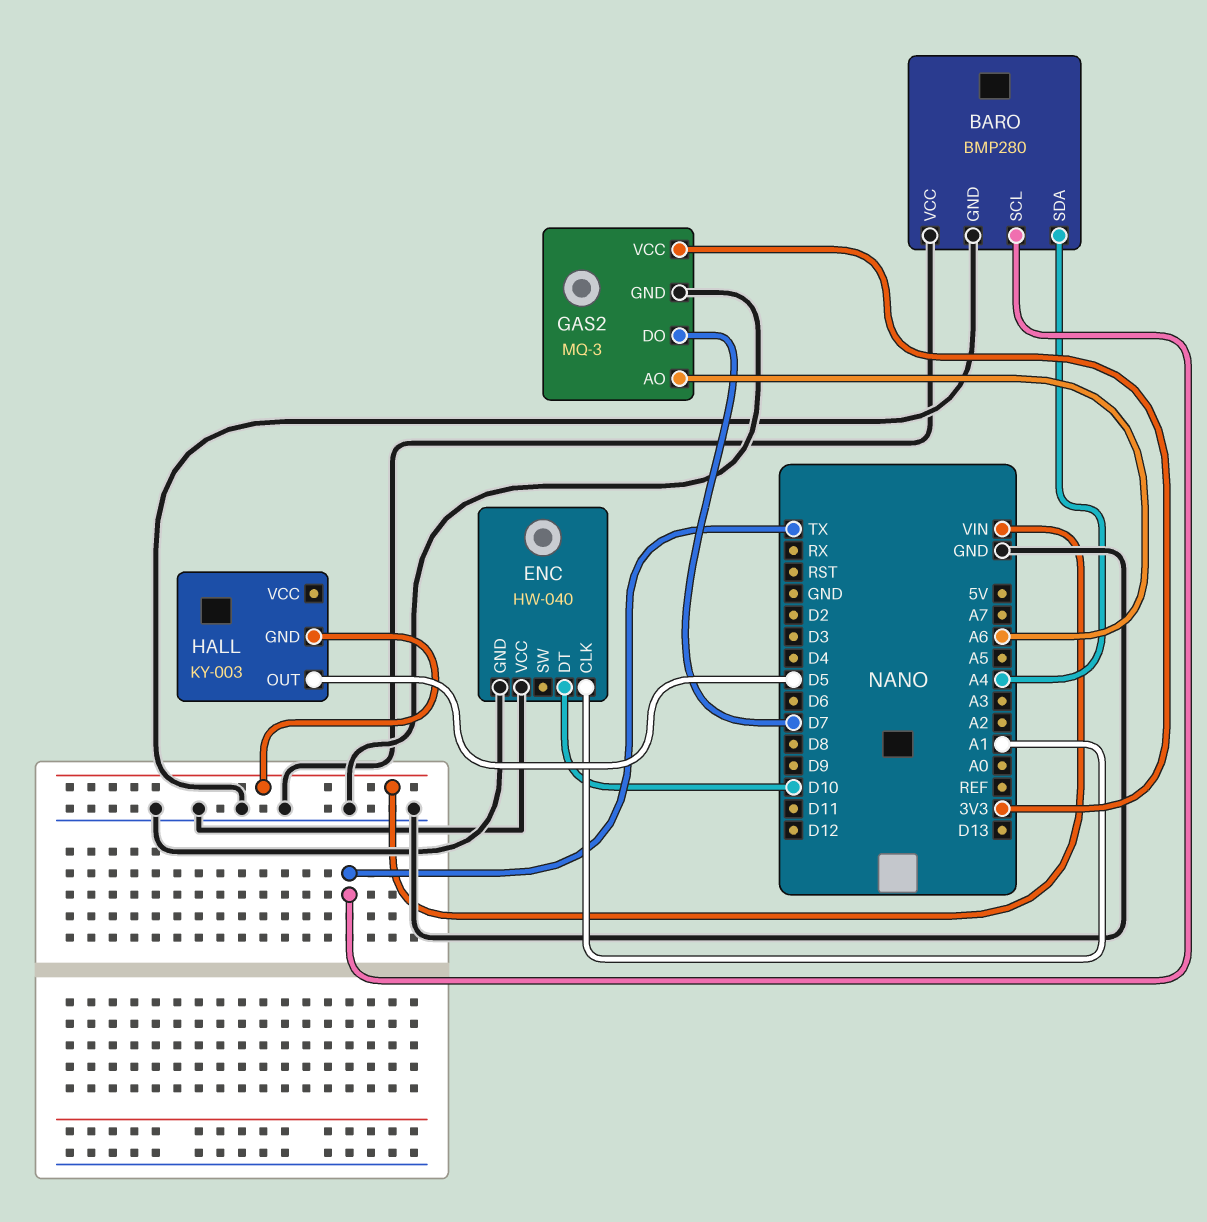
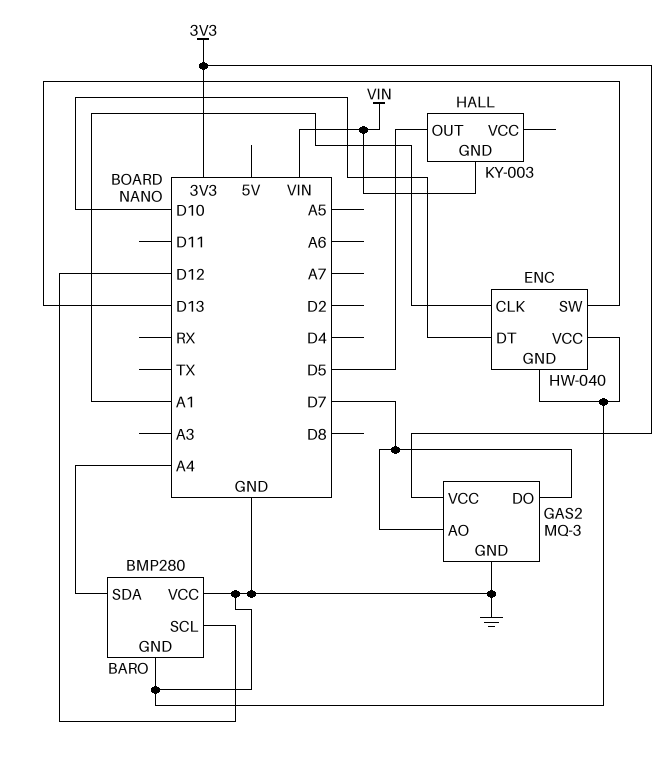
BARO pin SCL: TX -> D12
ENC pin SW: none -> D13
GAS2 pin AO: A6 -> D7

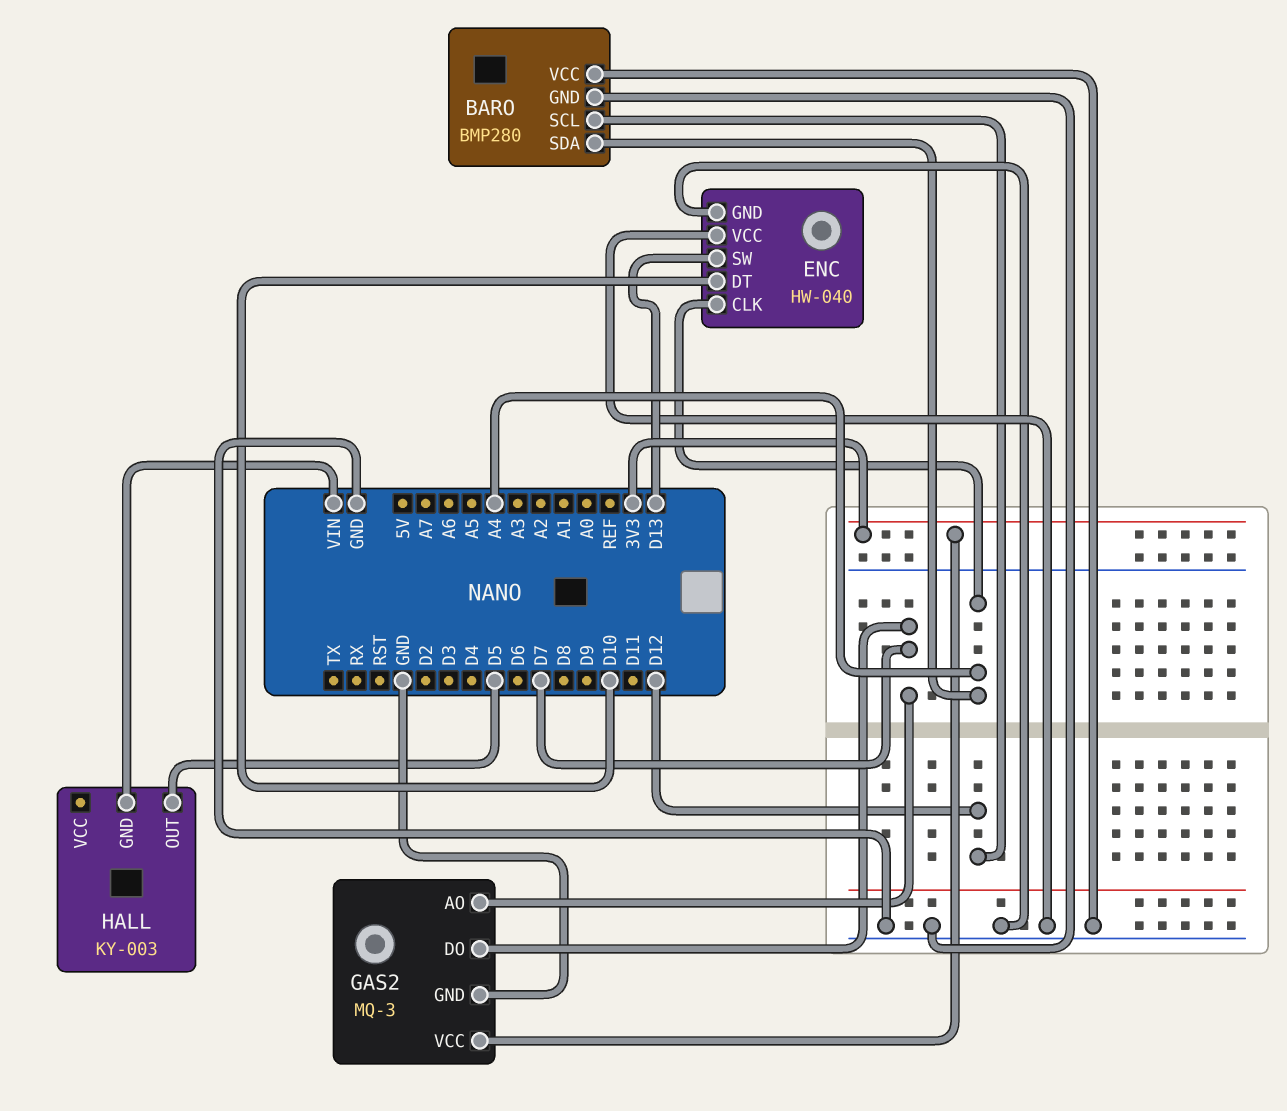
ENC pin CLK: A1 -> A4

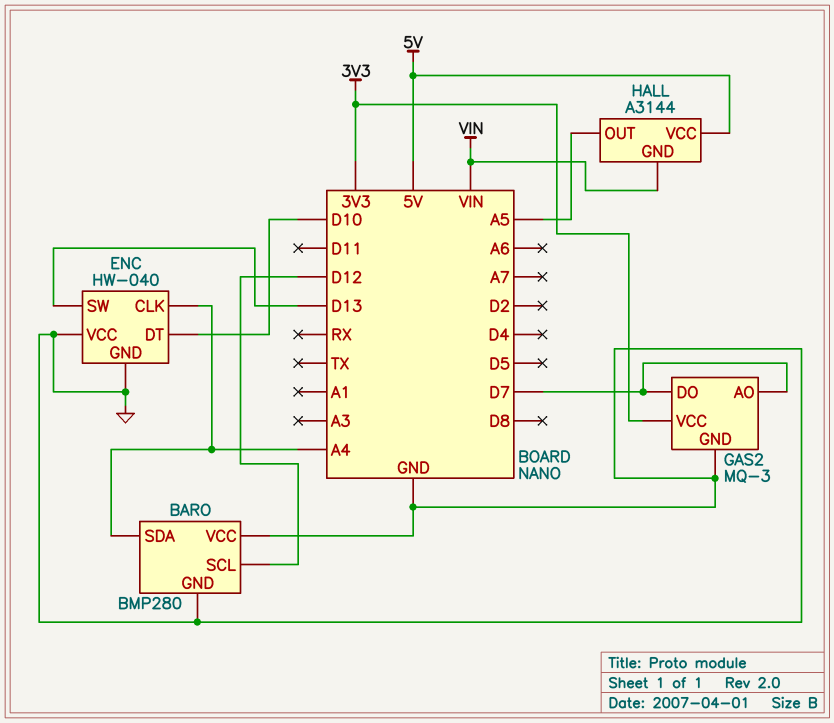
HALL: KY-003 -> A3144
HALL pin OUT: D5 -> A5
HALL pin VCC: none -> 5V

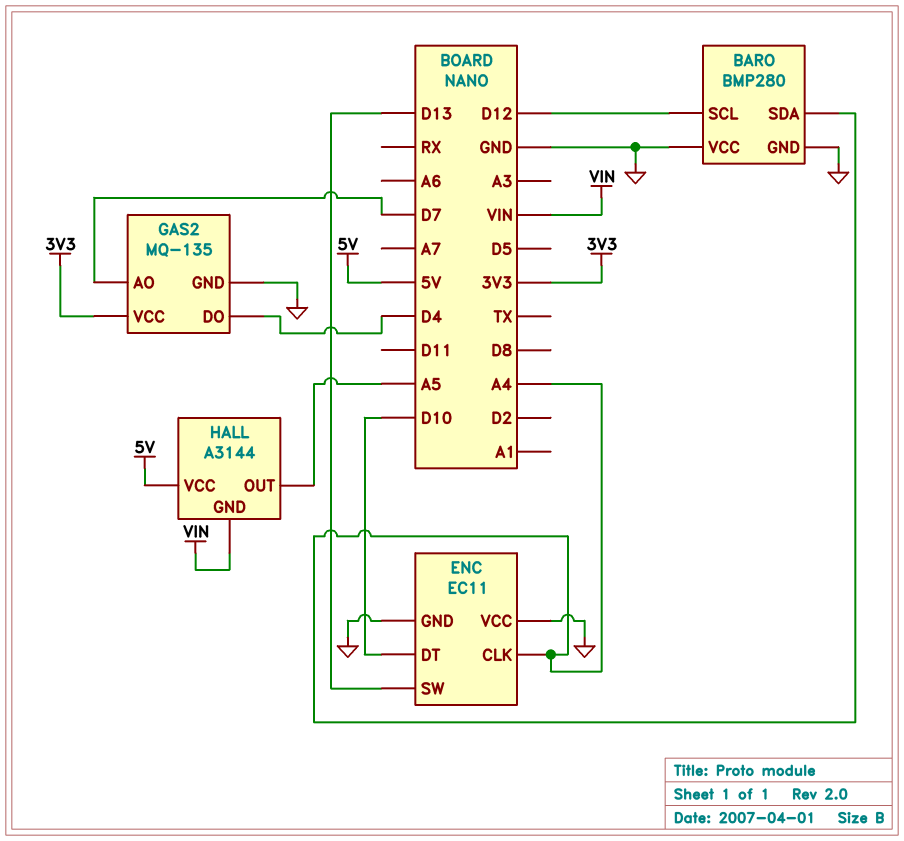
ENC: HW-040 -> EC11
GAS2: MQ-3 -> MQ-135
GAS2 pin DO: D7 -> D4

